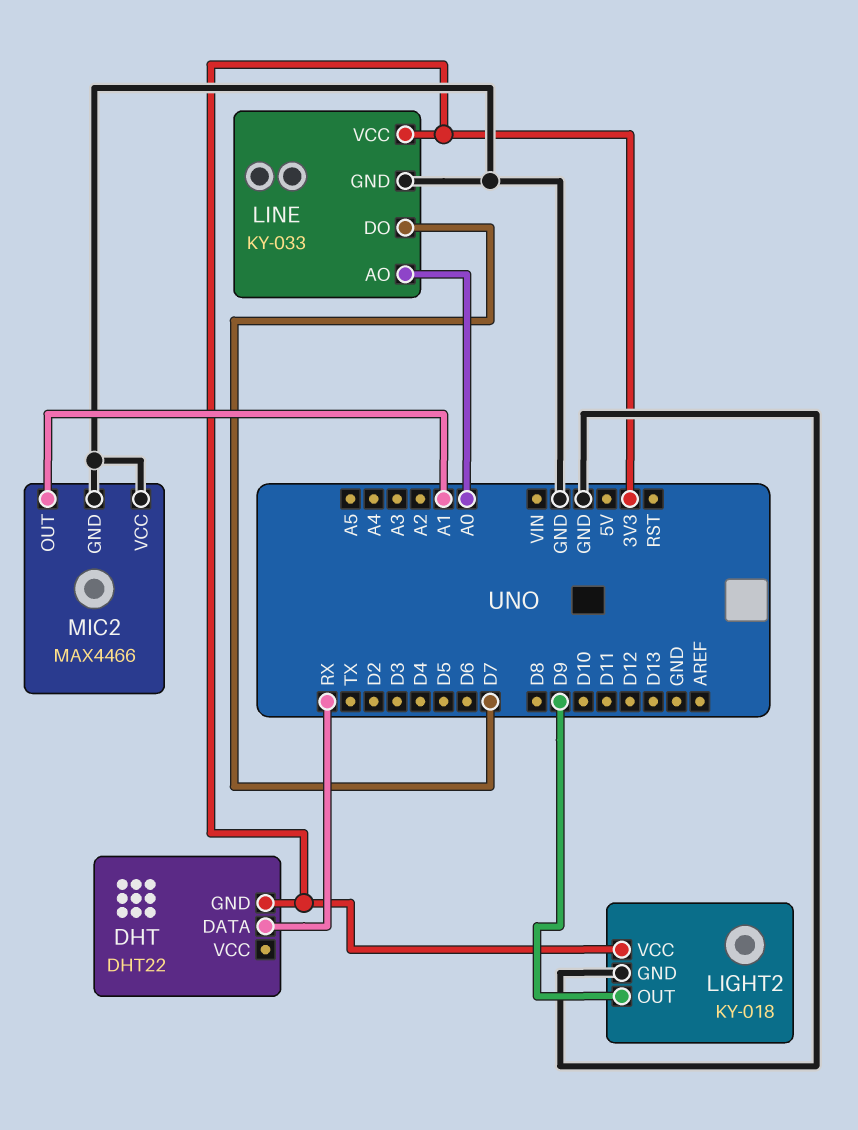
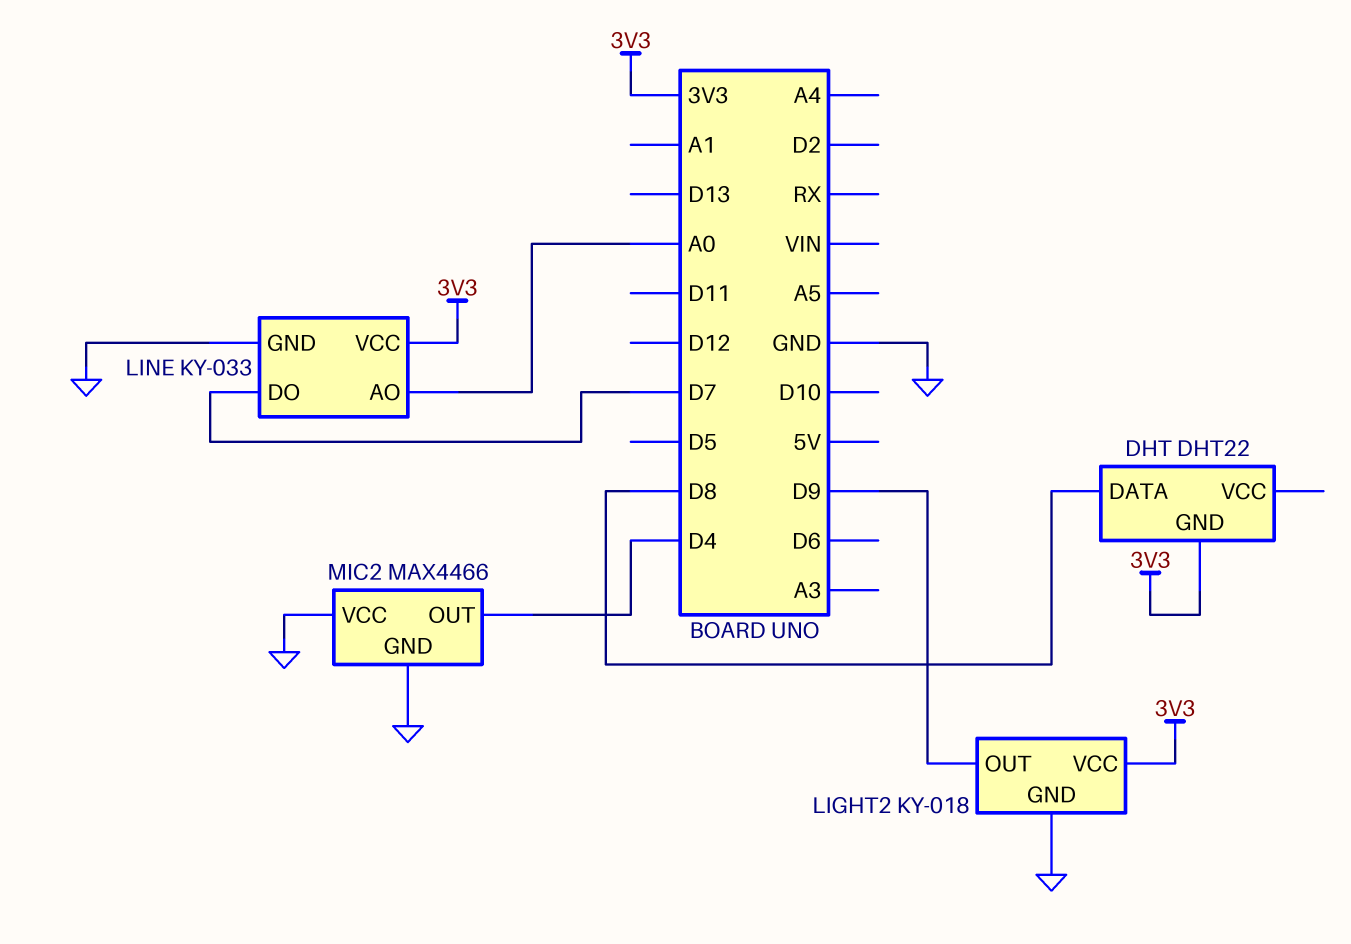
DHT pin DATA: RX -> D8
MIC2 pin OUT: A1 -> D4

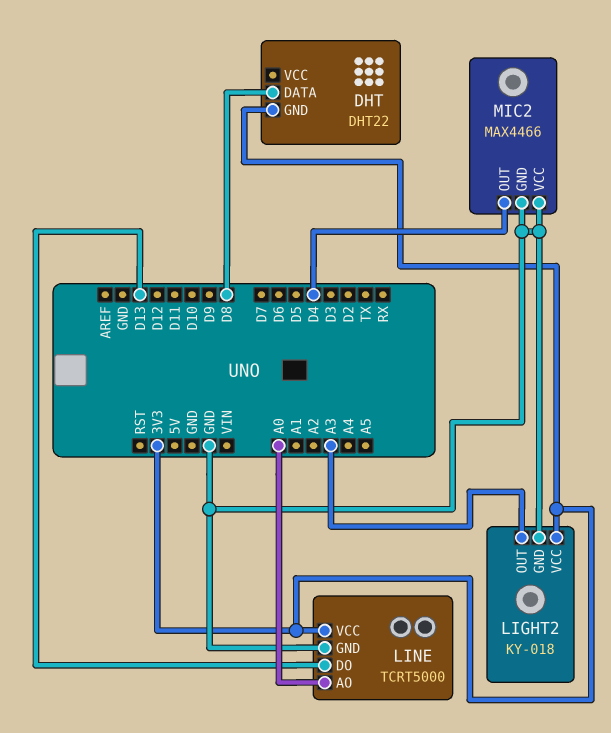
LIGHT2 pin OUT: D9 -> A3
LINE: KY-033 -> TCRT5000
LINE pin DO: D7 -> D13

